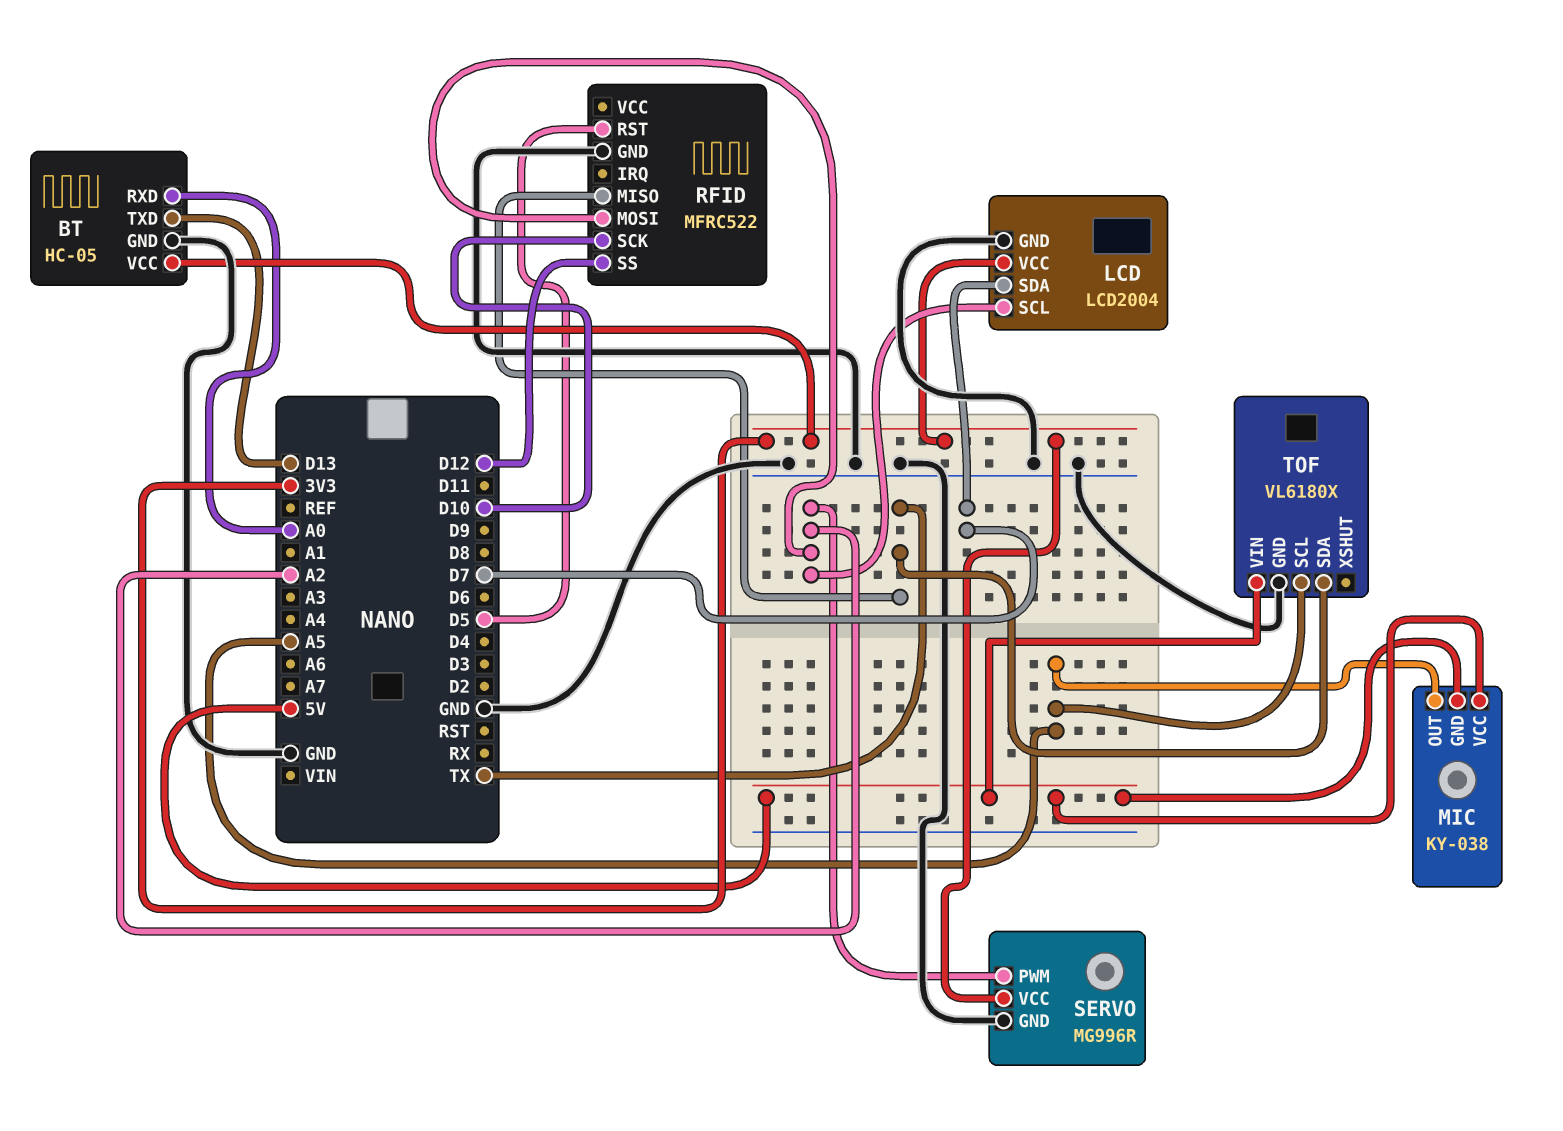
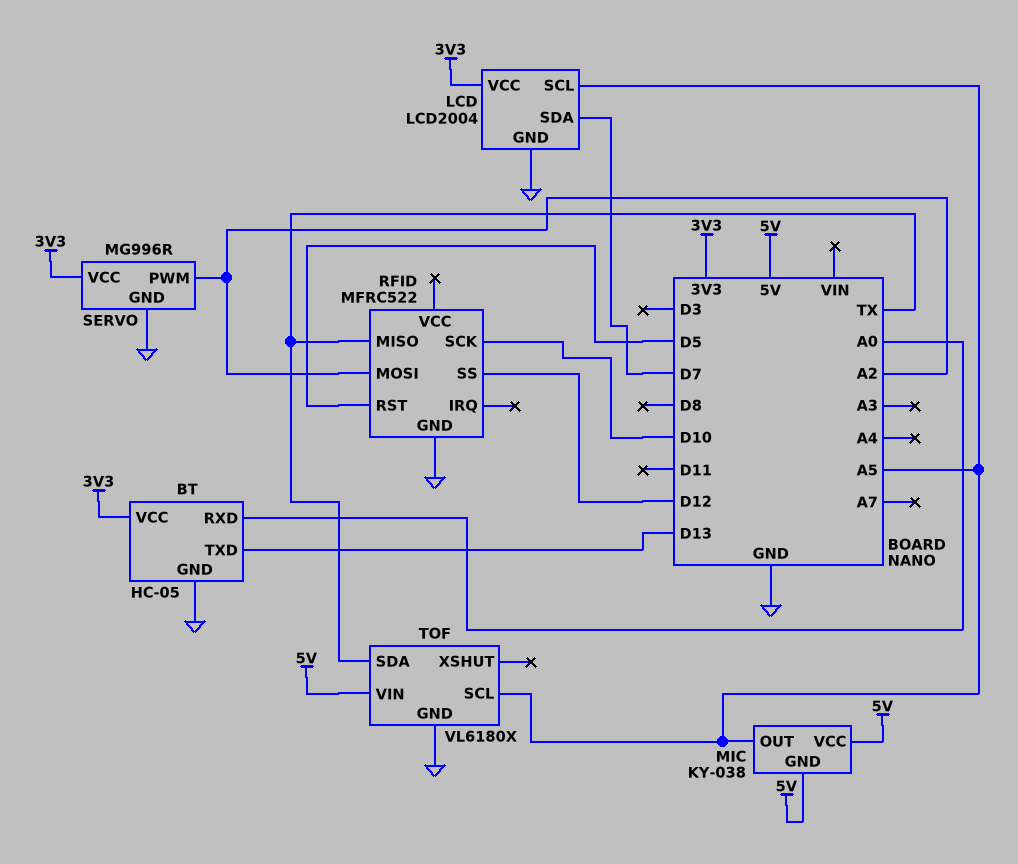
LCD pin SCL: A2 -> A5

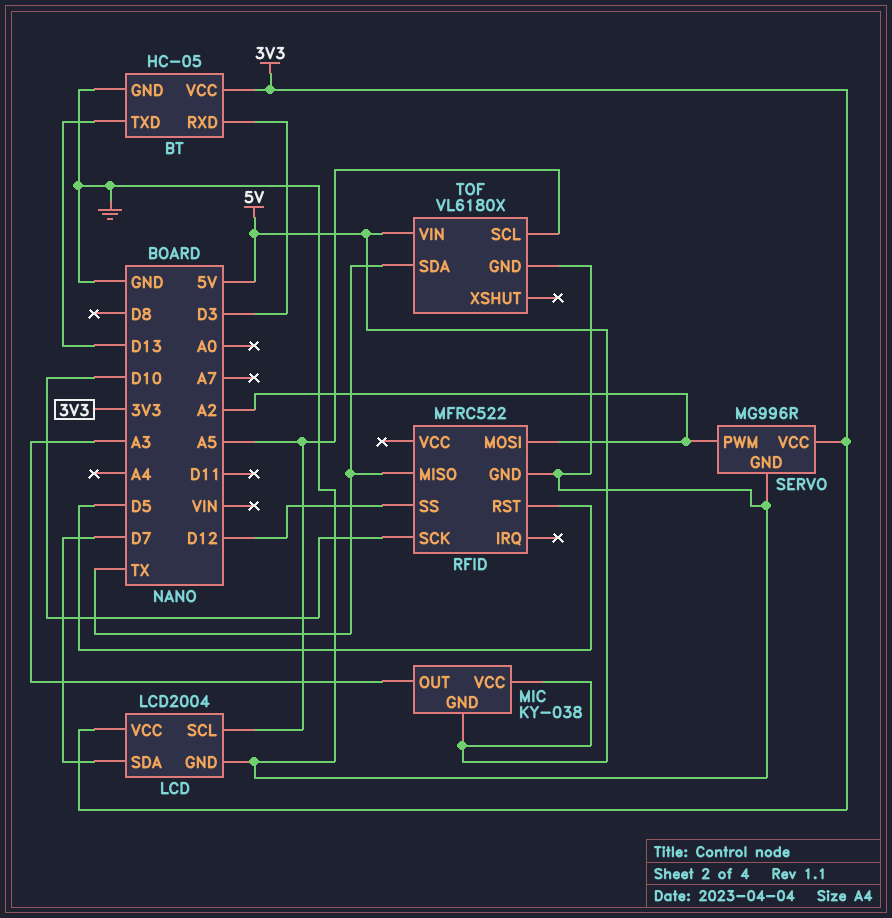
BT pin RXD: A0 -> D3
MIC pin OUT: A5 -> A3

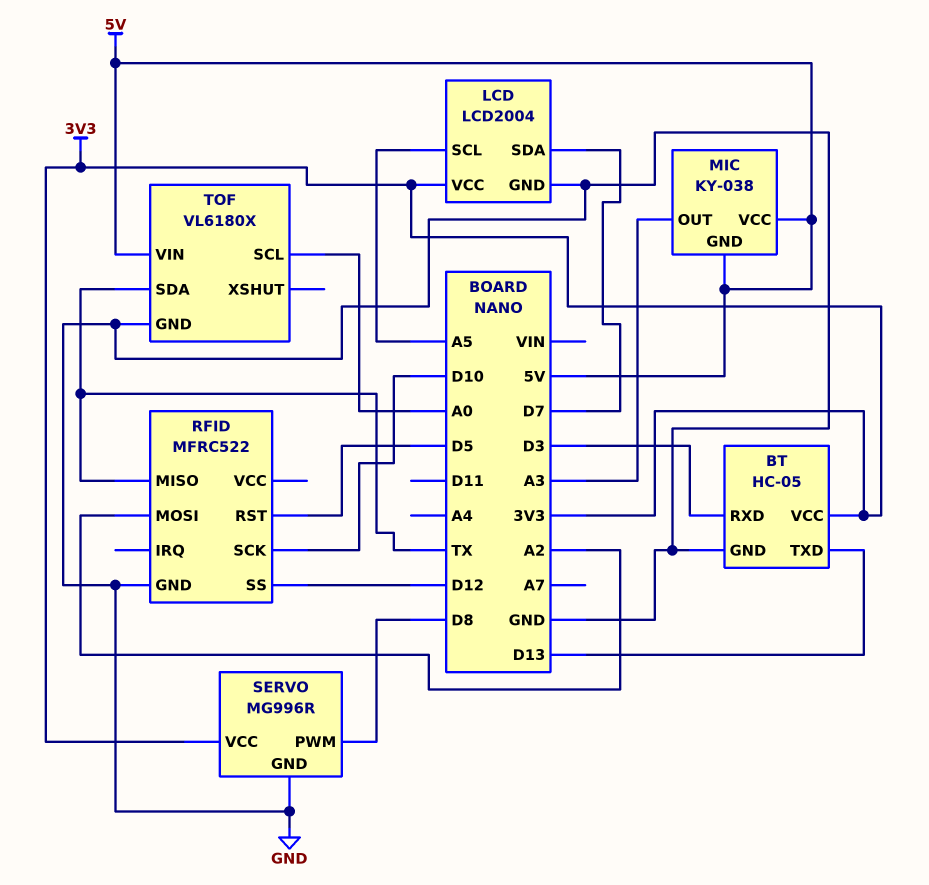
SERVO pin PWM: A2 -> D8
TOF pin SCL: A5 -> A0

